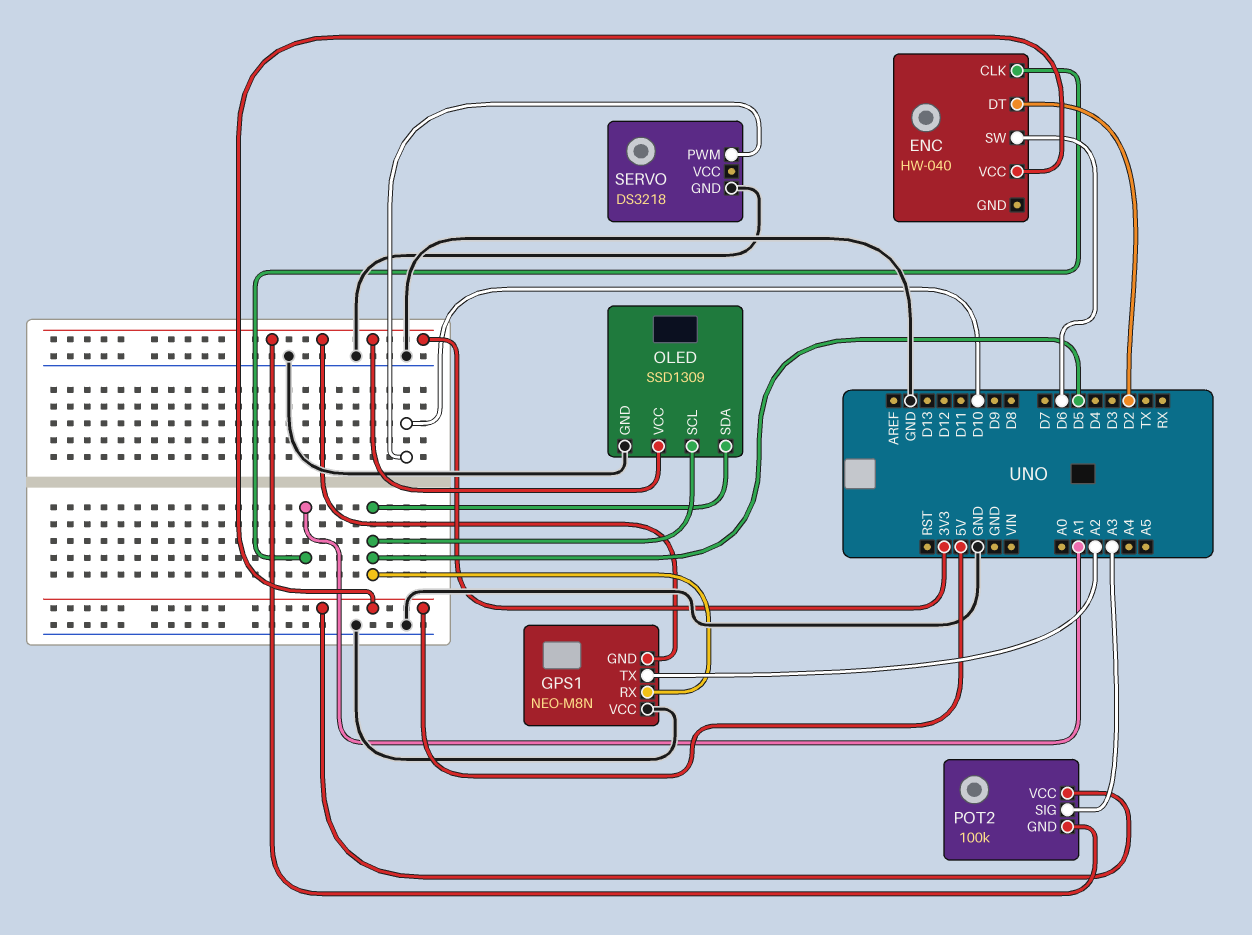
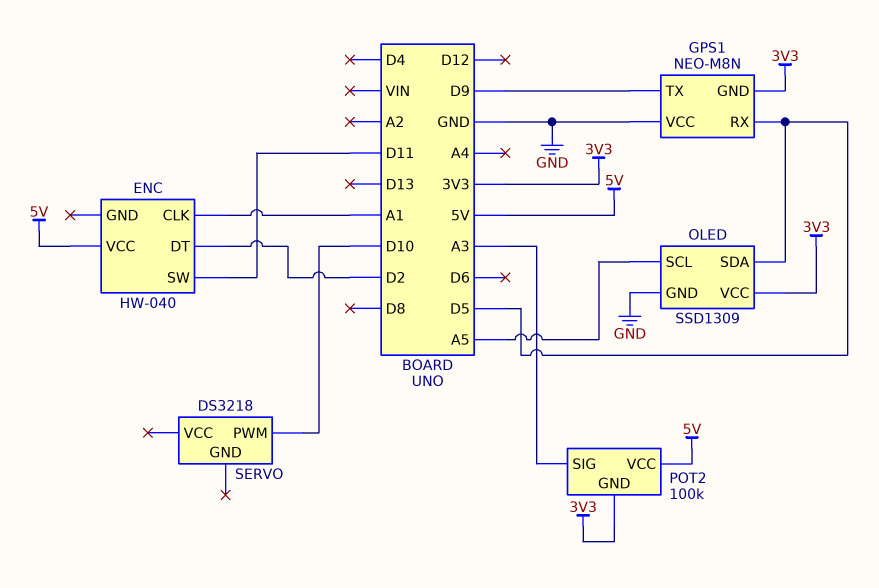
ENC pin SW: D6 -> D11
GPS1 pin TX: A2 -> D9
OLED pin SCL: D5 -> A5
SERVO pin GND: GND -> none

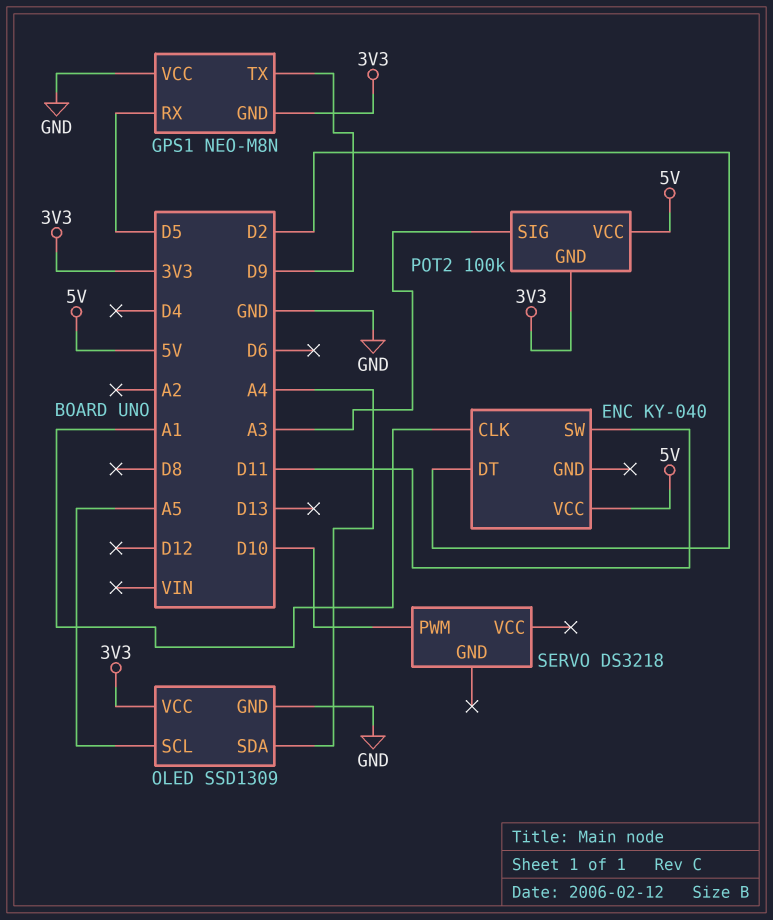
ENC: HW-040 -> KY-040
OLED pin SDA: D5 -> A4

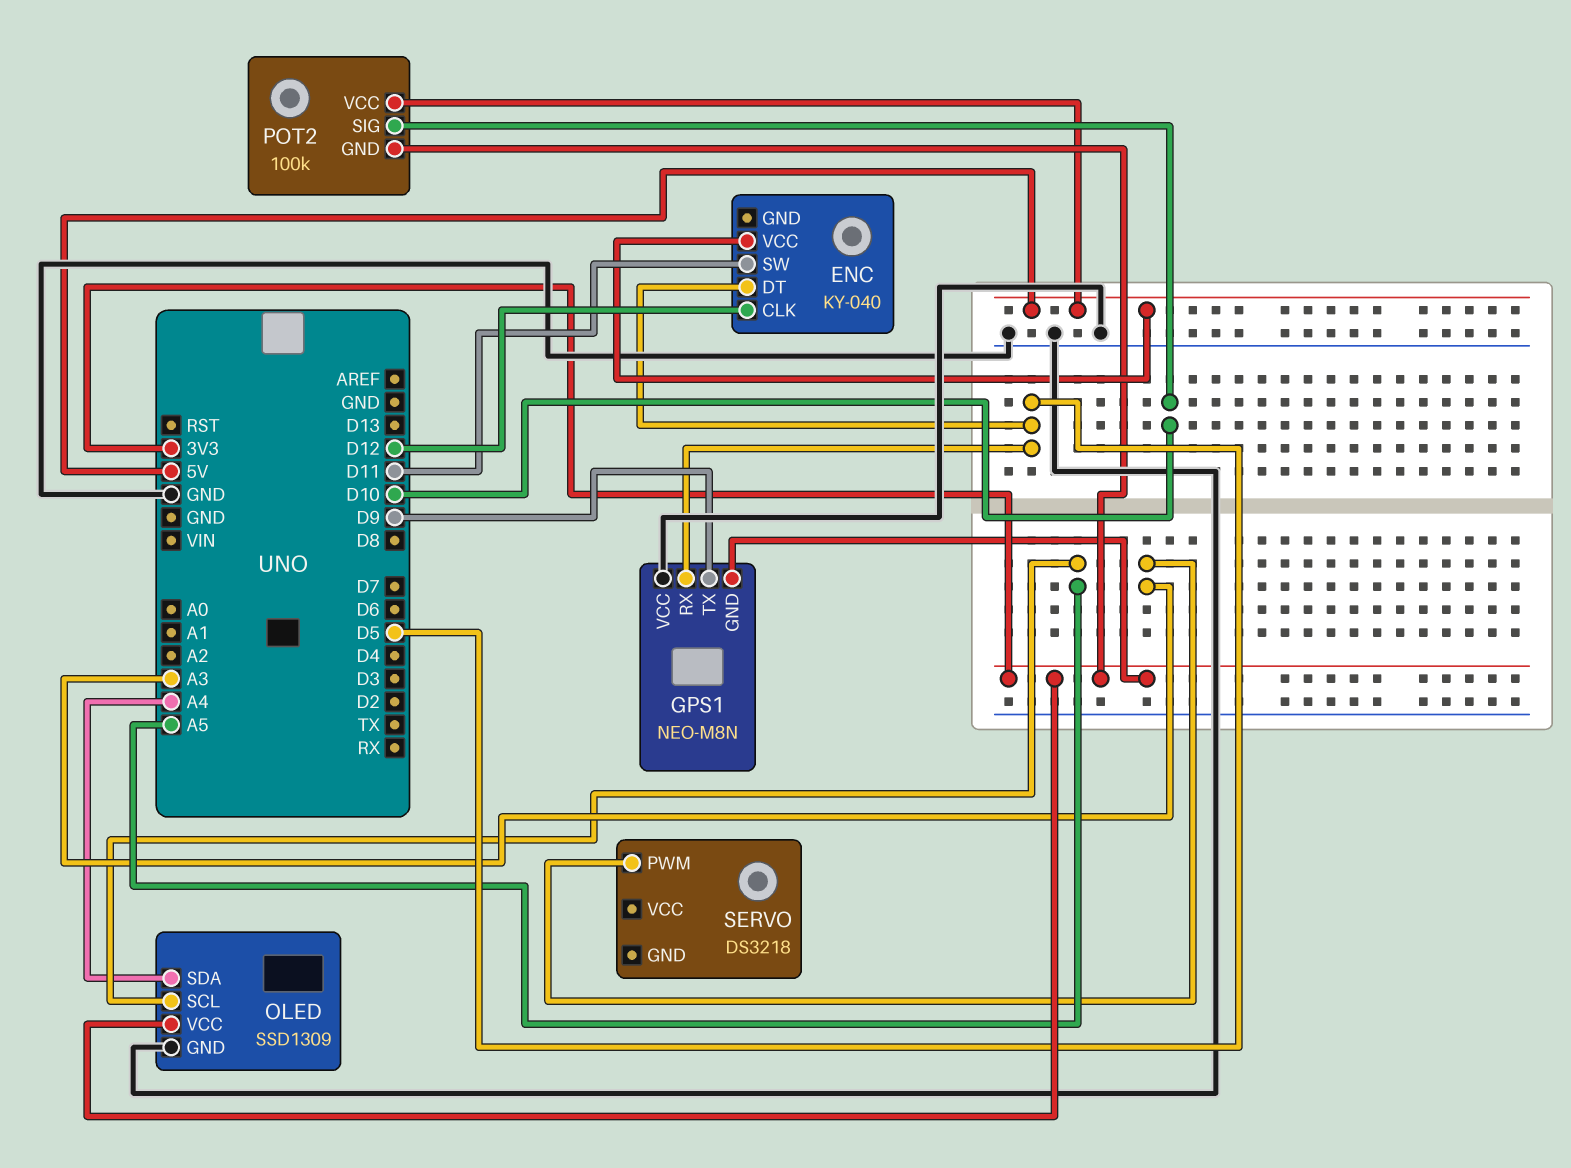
ENC pin CLK: A1 -> D12
ENC pin DT: D2 -> D5
POT2 pin SIG: A3 -> D10
SERVO pin PWM: D10 -> A3

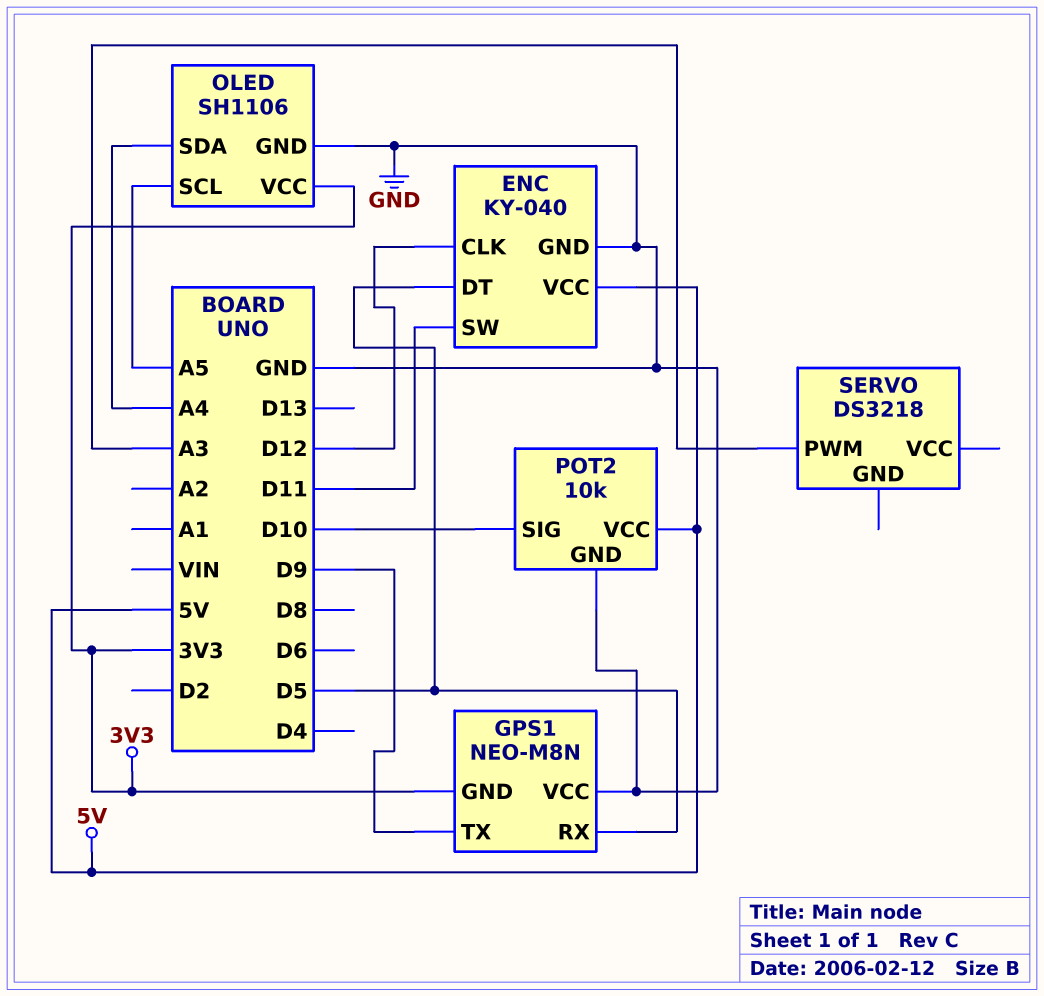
ENC pin GND: none -> GND
OLED: SSD1309 -> SH1106
POT2: 100k -> 10k
POT2 pin GND: 3V3 -> GND

